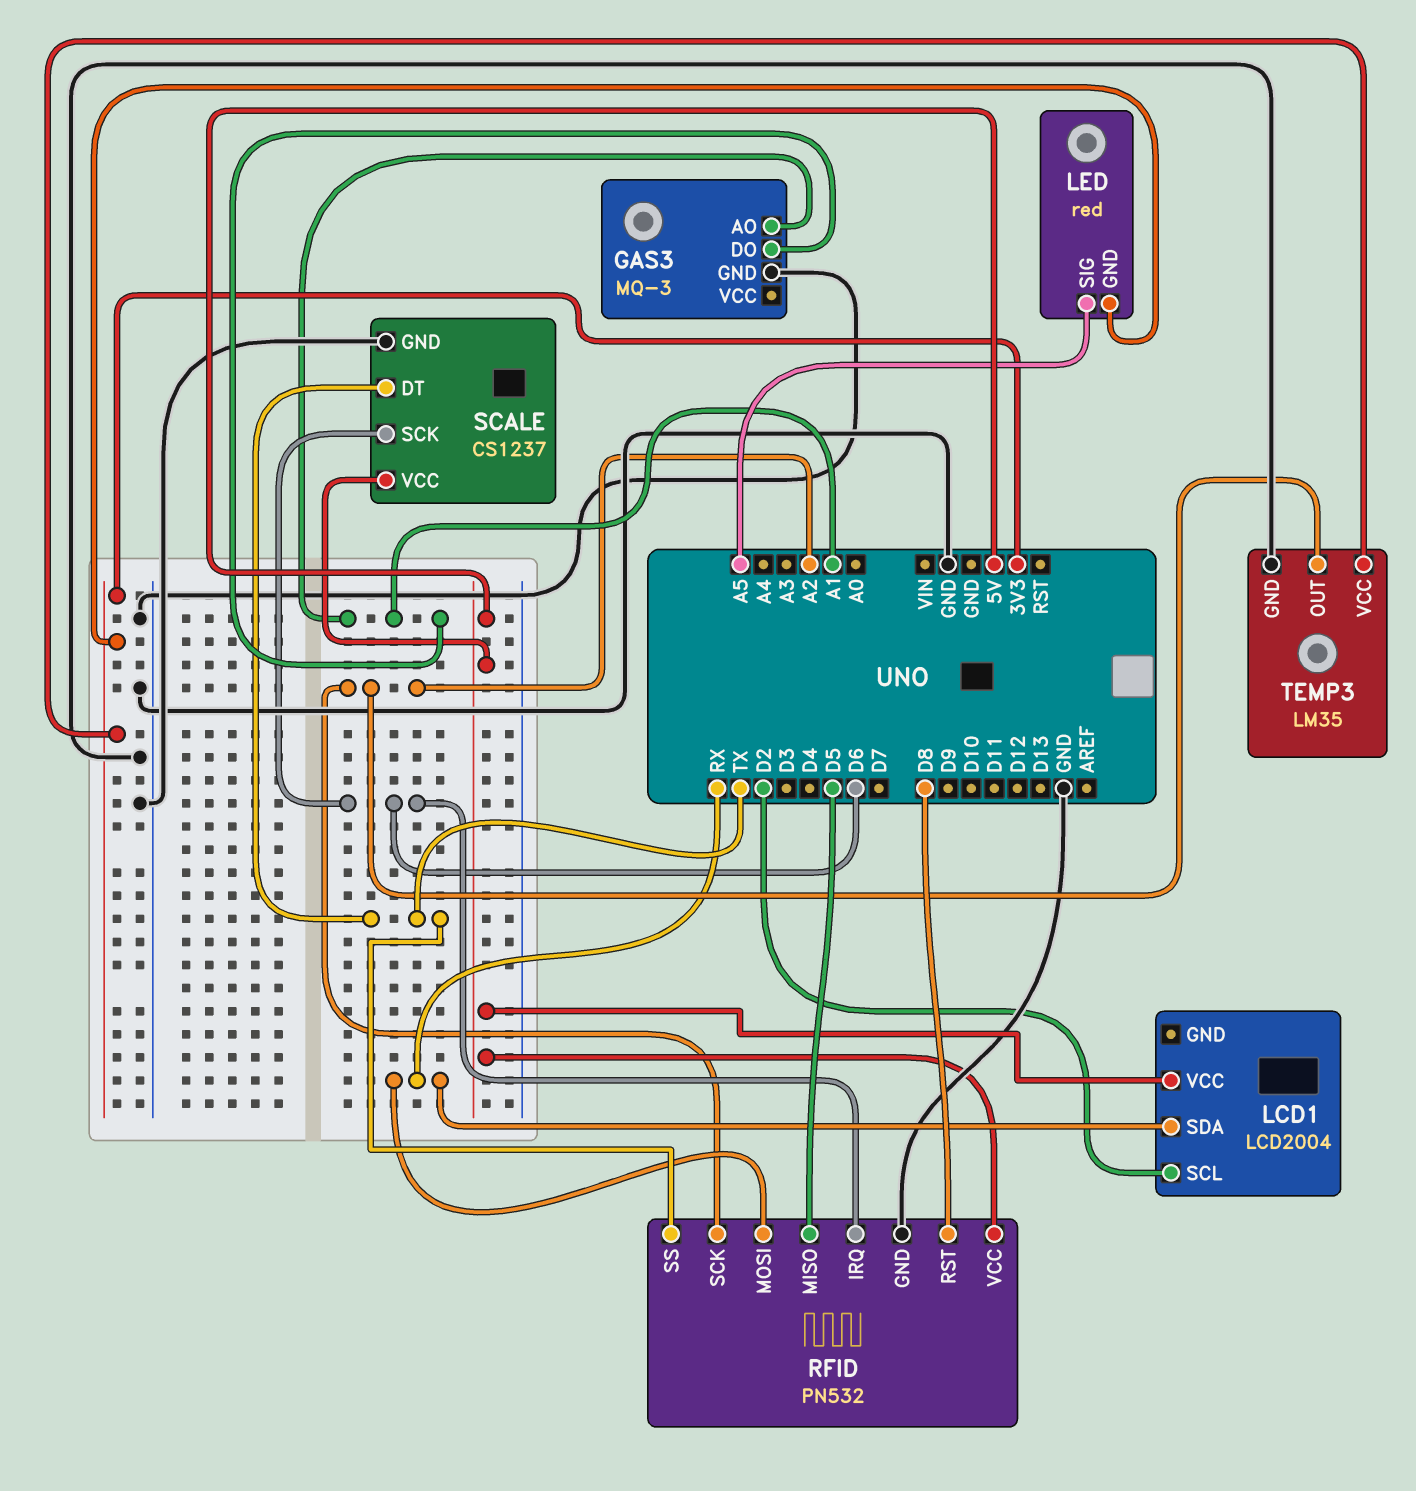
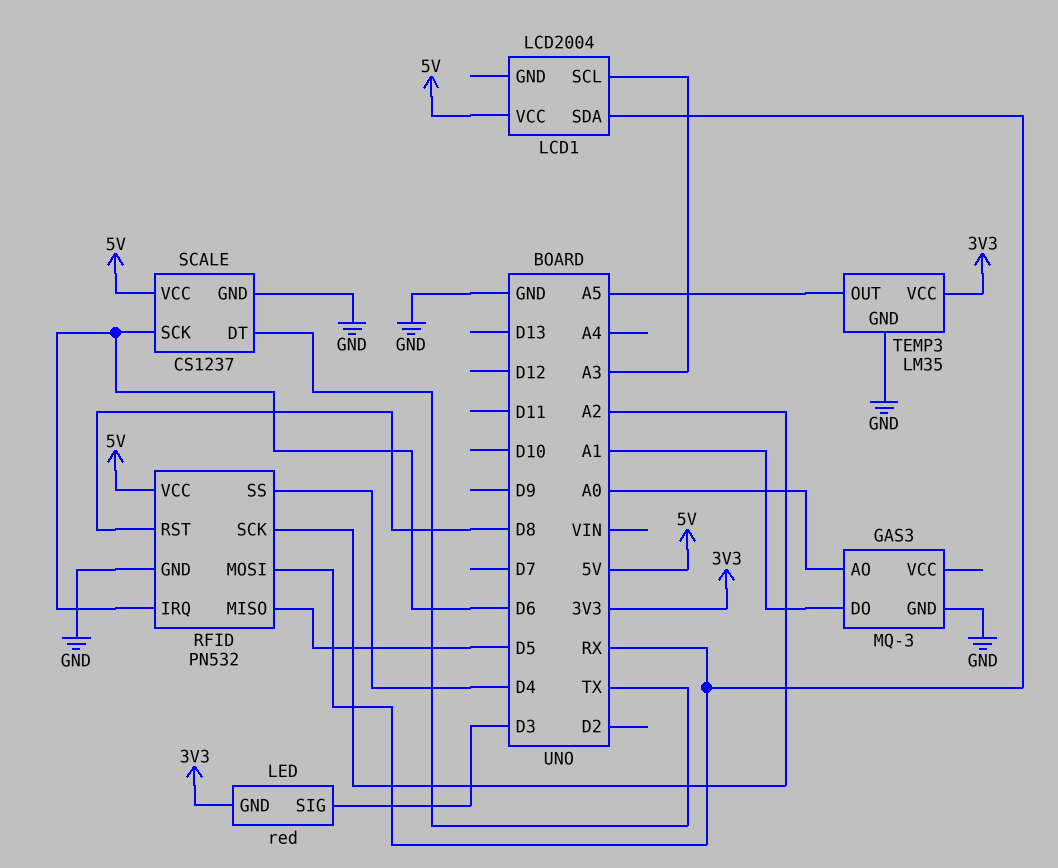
GAS3 pin AO: A1 -> A0
LCD1 pin SCL: D2 -> A3
LED pin SIG: A5 -> D3
RFID pin SS: TX -> D4
TEMP3 pin OUT: A2 -> A5

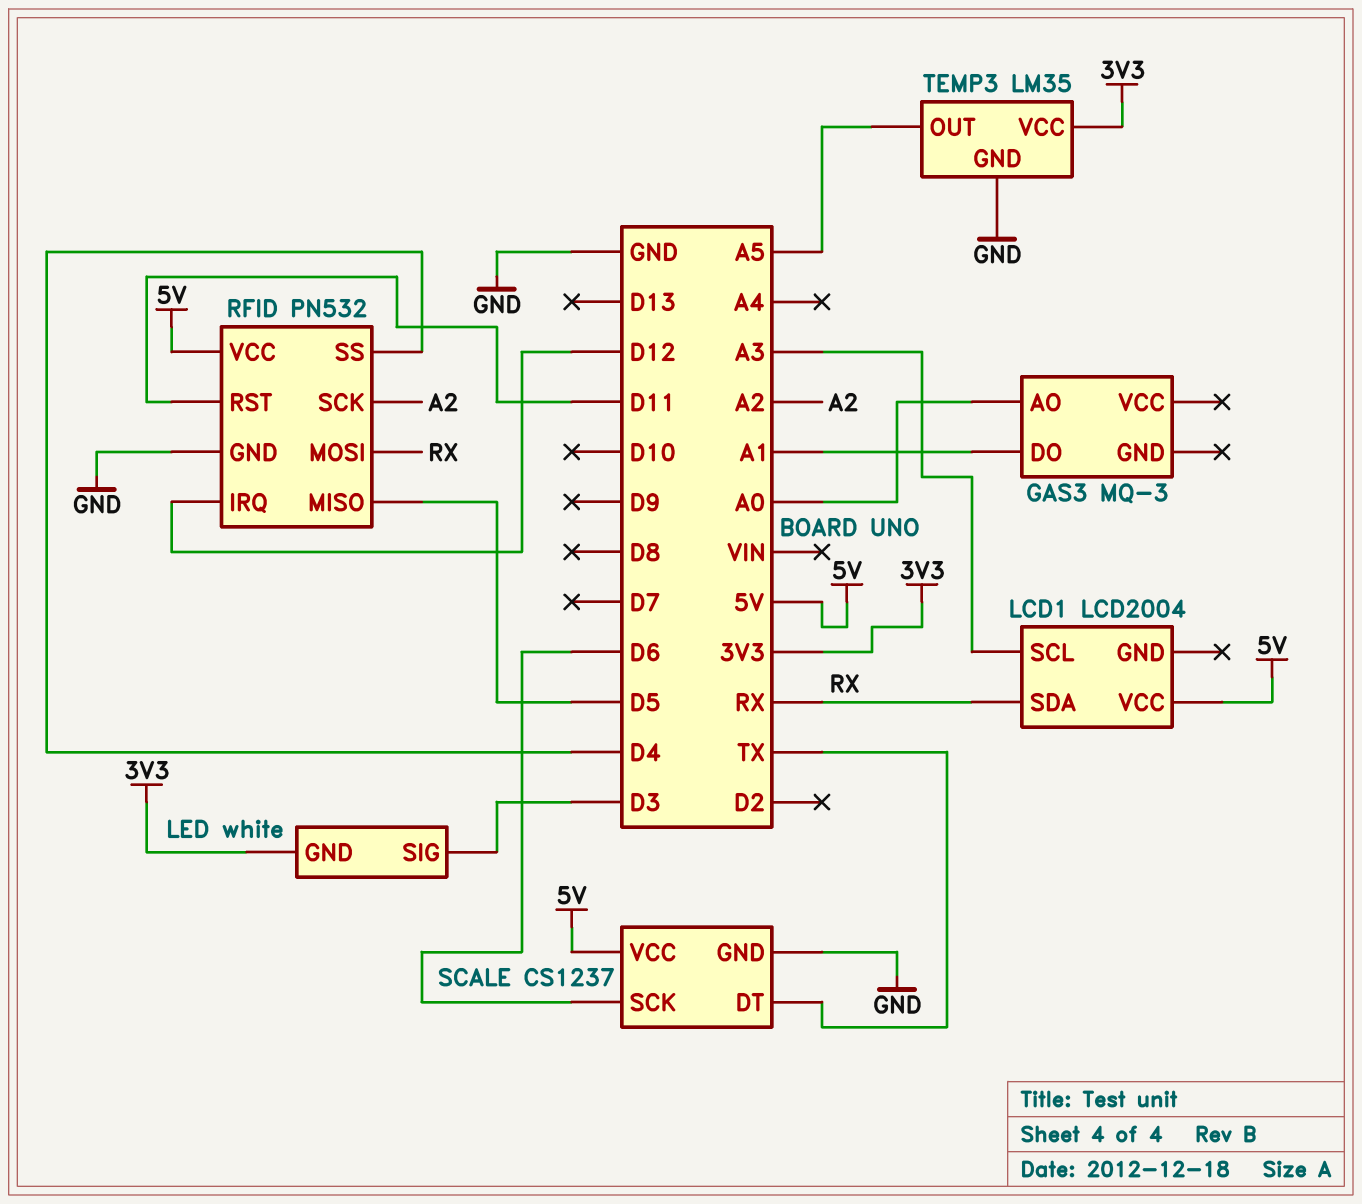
GAS3 pin GND: GND -> none
LED: red -> white
RFID pin IRQ: D6 -> D12
RFID pin RST: D8 -> D11

